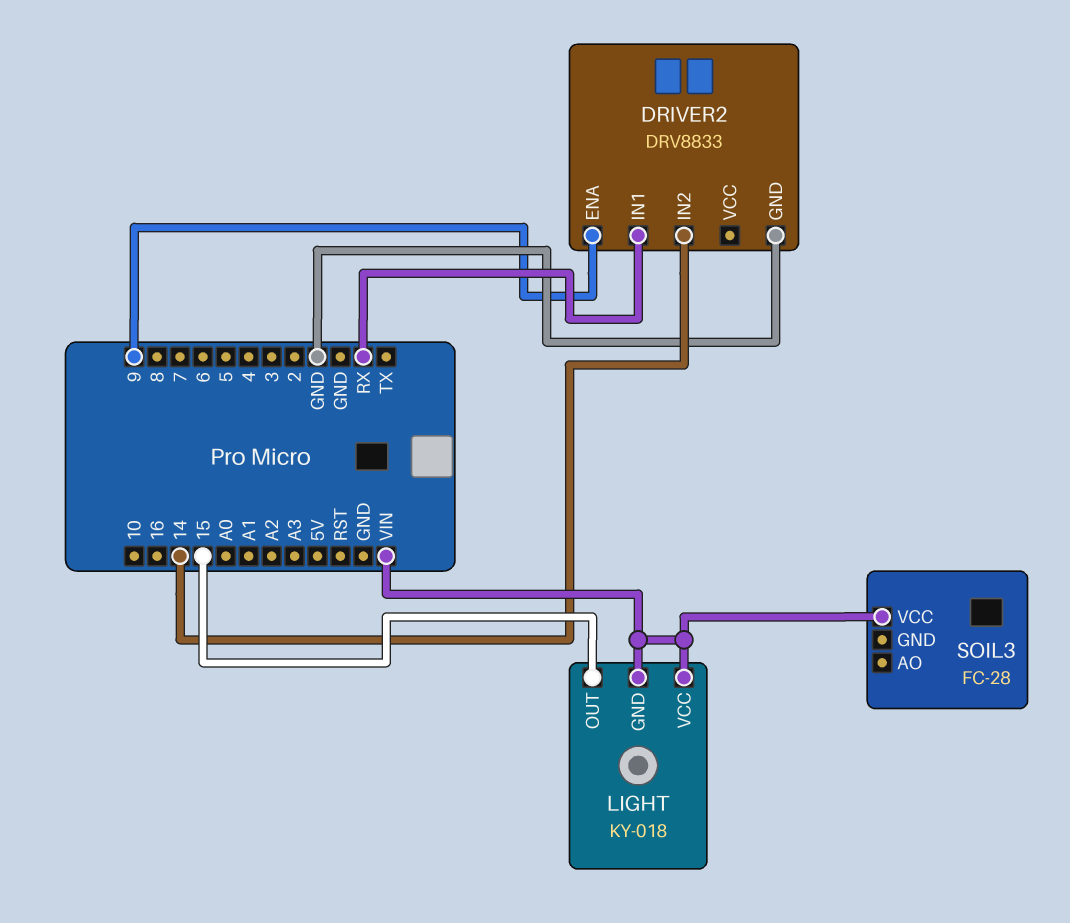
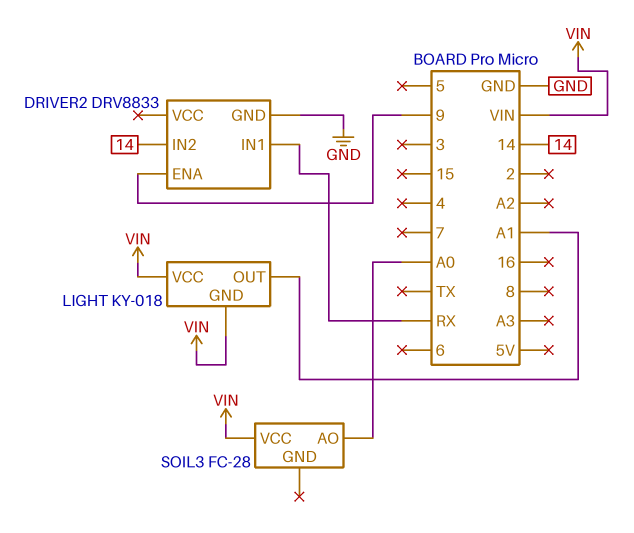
LIGHT pin OUT: 15 -> A1
SOIL3 pin AO: none -> A0

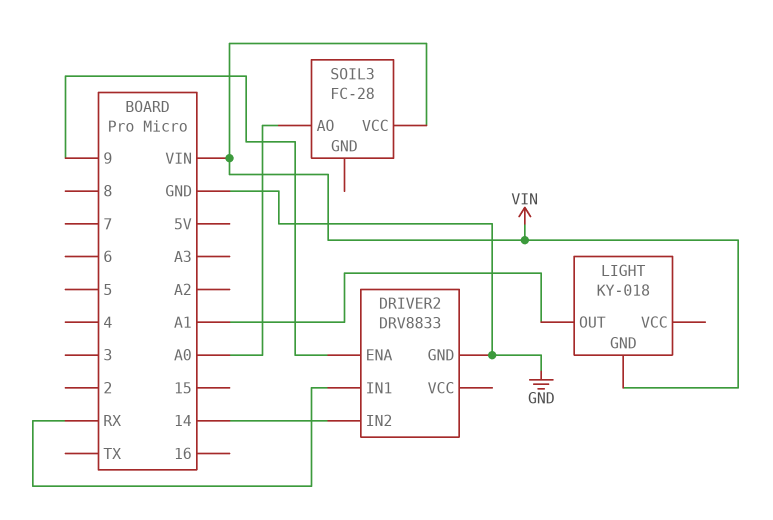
LIGHT pin VCC: VIN -> none

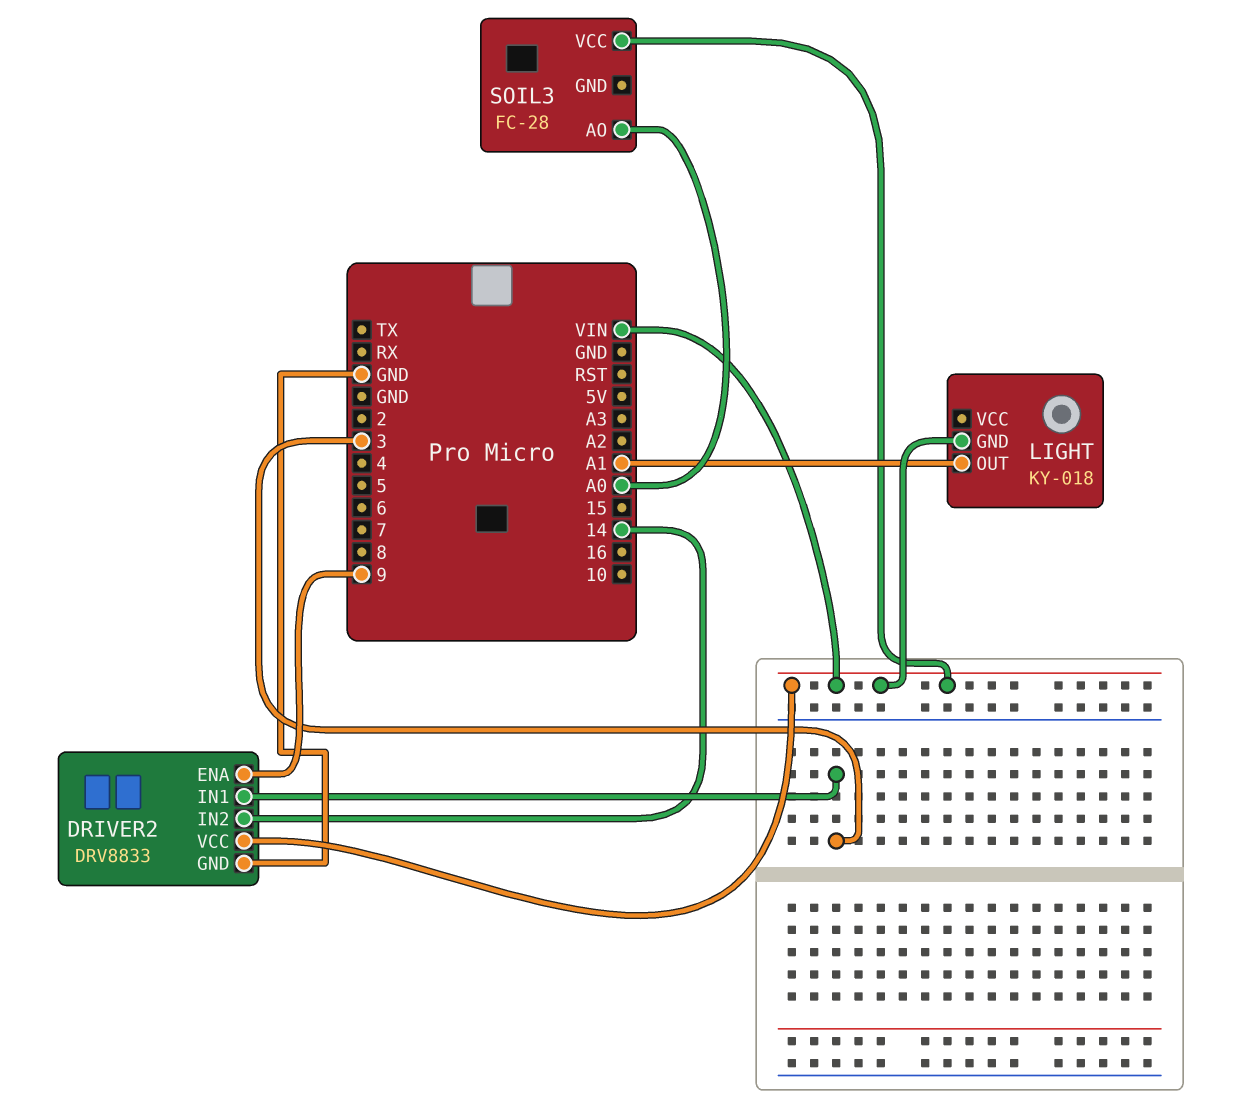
DRIVER2 pin IN1: RX -> 3
DRIVER2 pin VCC: none -> VIN

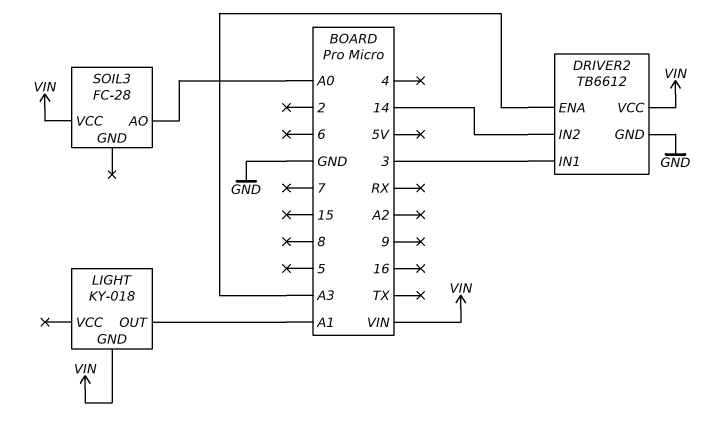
DRIVER2: DRV8833 -> TB6612
DRIVER2 pin ENA: 9 -> A3

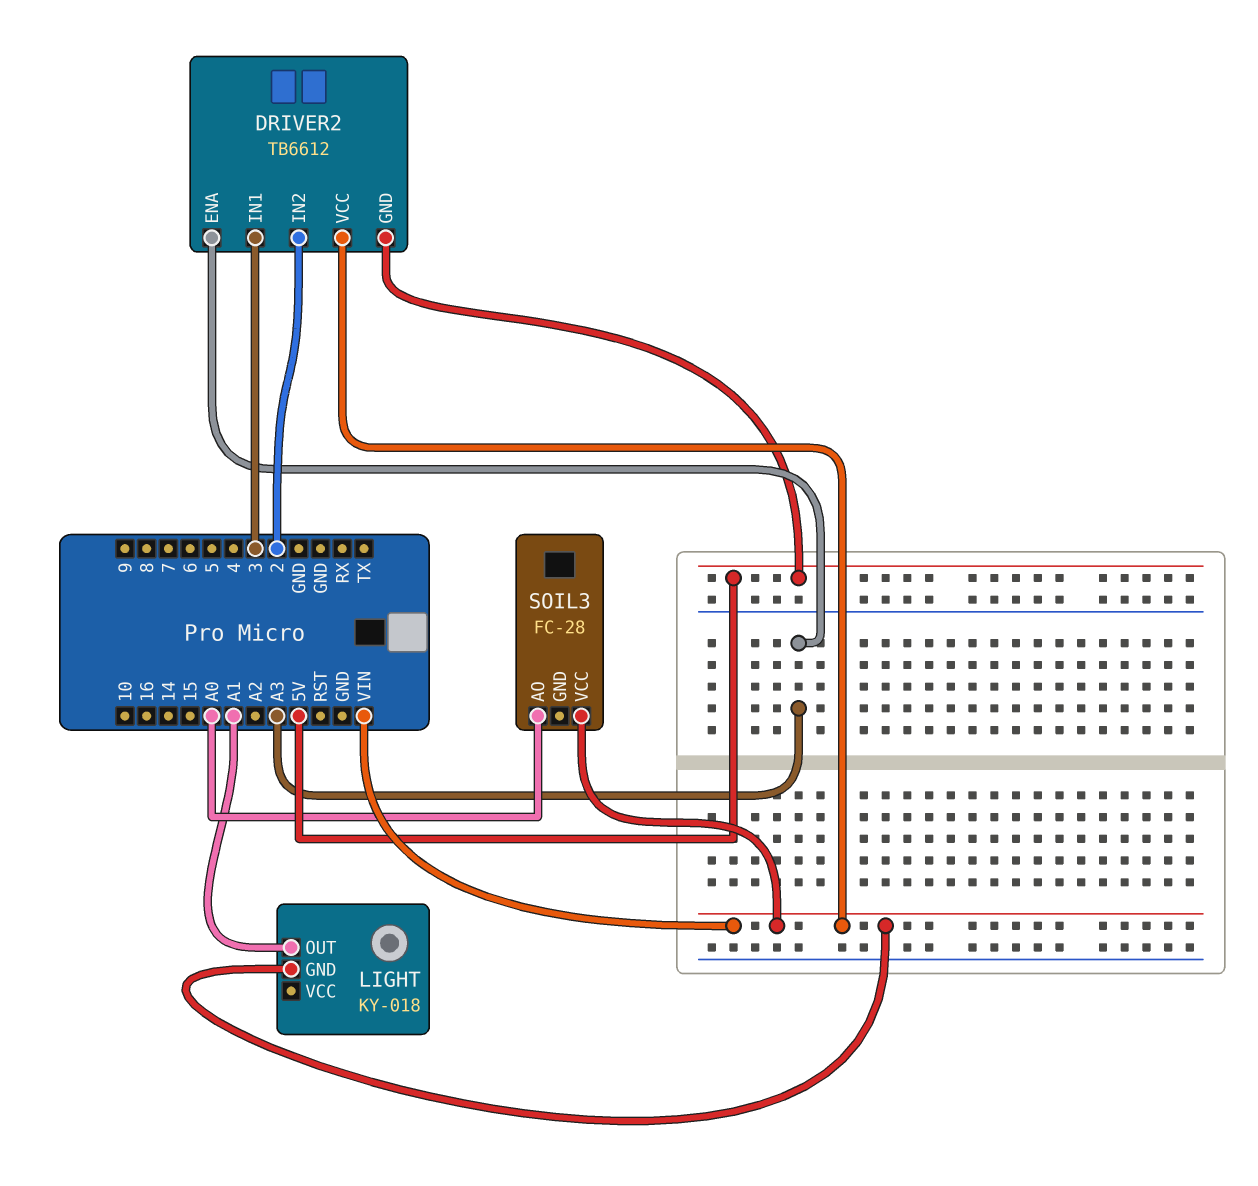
DRIVER2 pin GND: GND -> 5V
DRIVER2 pin IN2: 14 -> 2

